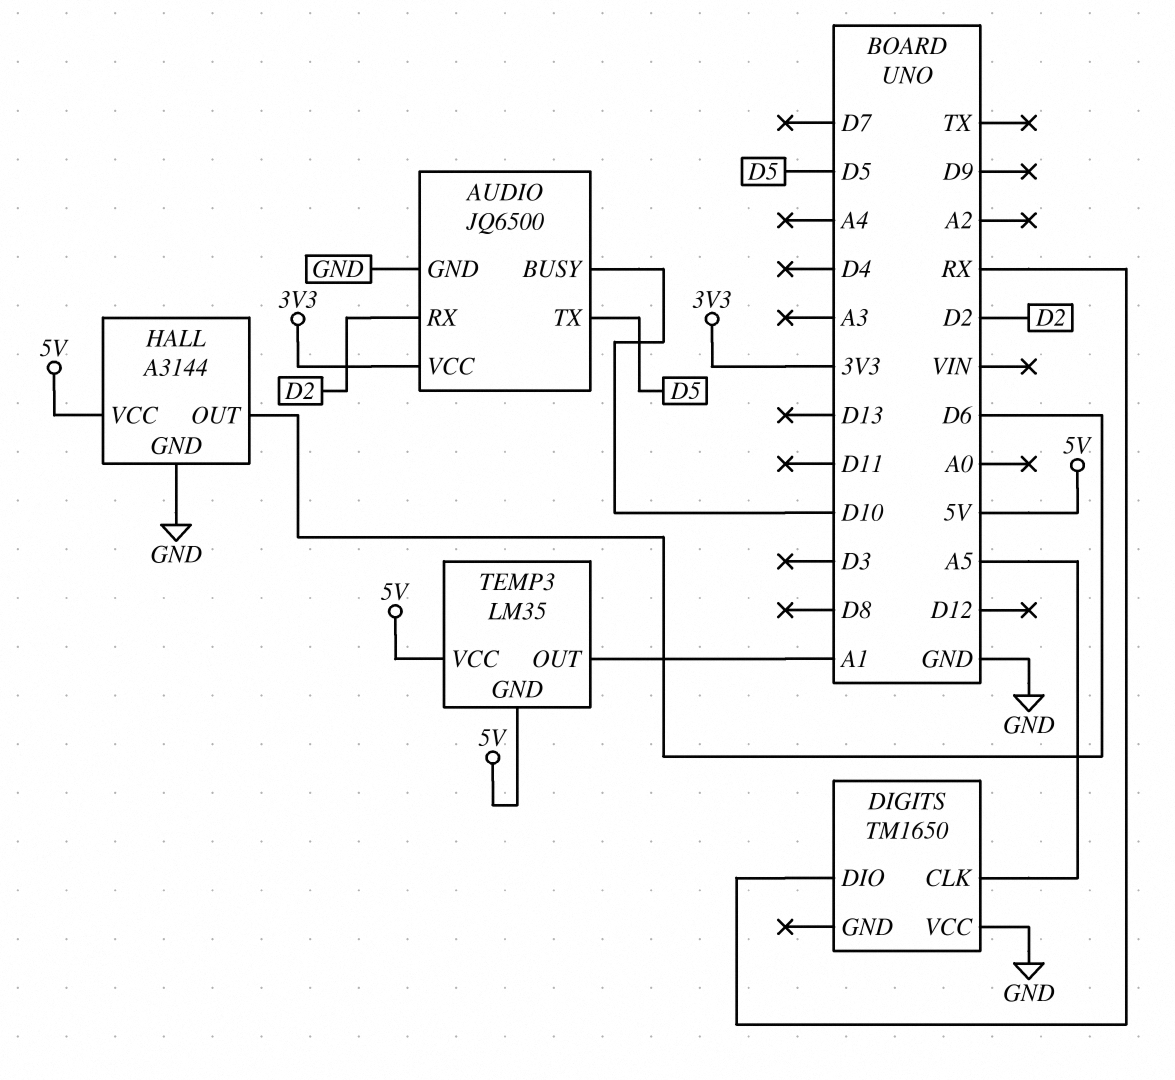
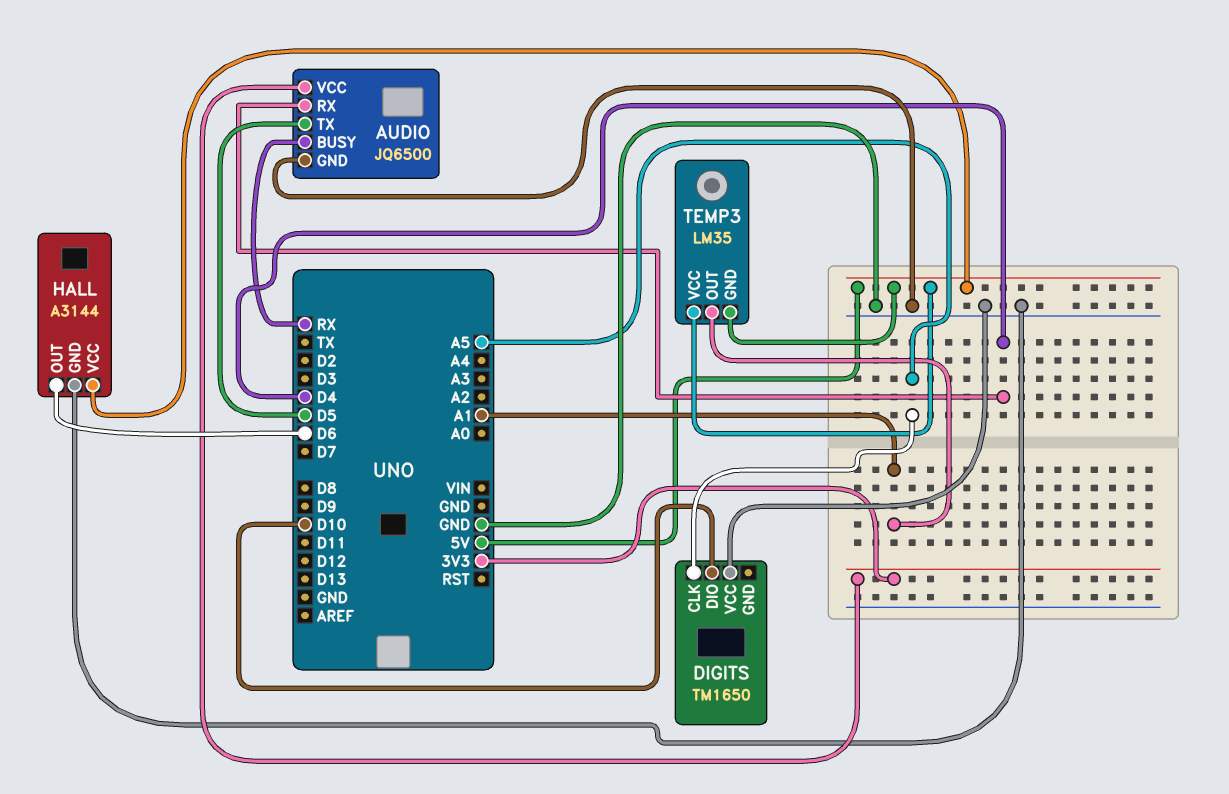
AUDIO pin BUSY: D10 -> RX
AUDIO pin RX: D2 -> D4
DIGITS pin DIO: RX -> D10

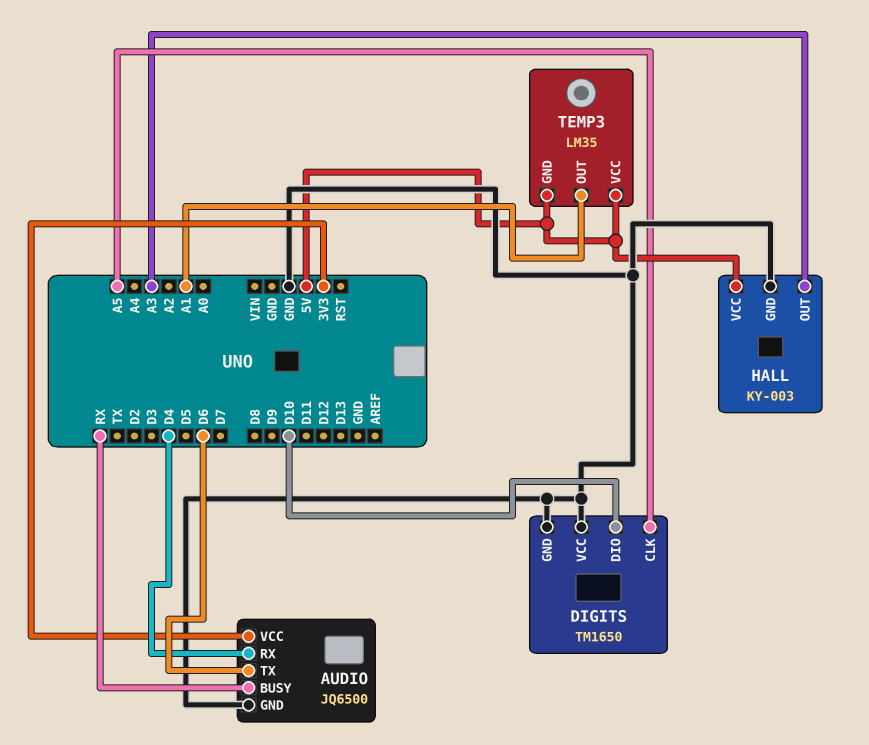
AUDIO pin TX: D5 -> D6
DIGITS pin GND: none -> GND
HALL: A3144 -> KY-003
HALL pin OUT: D6 -> A3

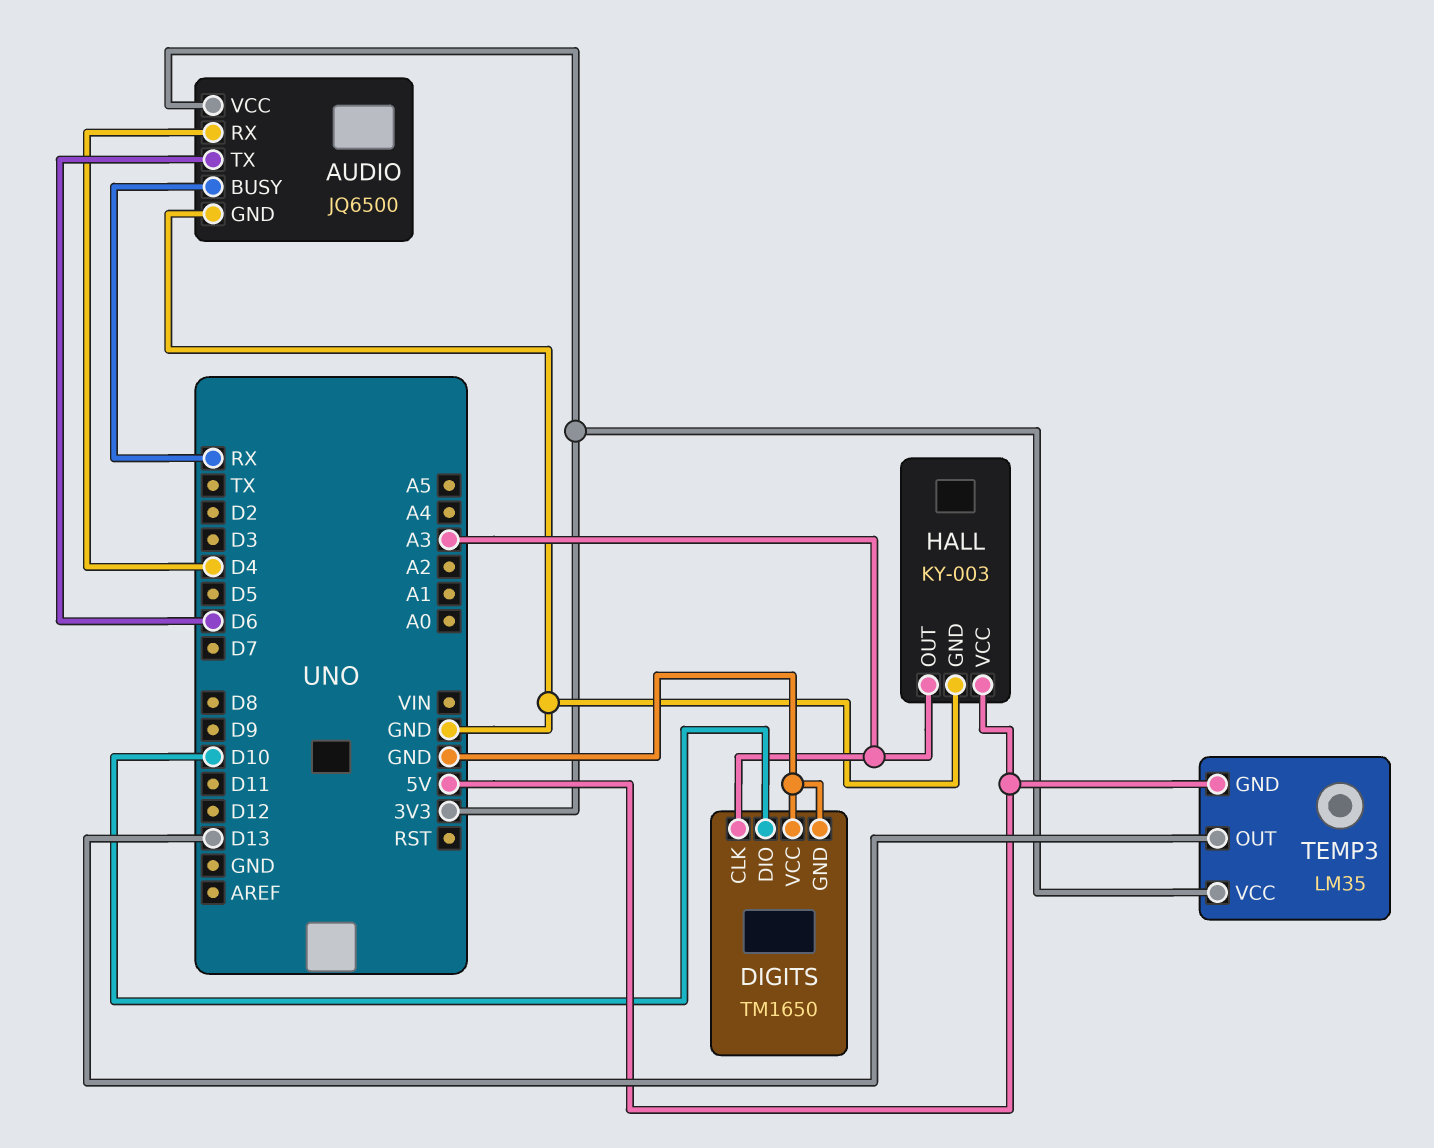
DIGITS pin CLK: A5 -> A3
TEMP3 pin OUT: A1 -> D13
TEMP3 pin VCC: 5V -> 3V3

